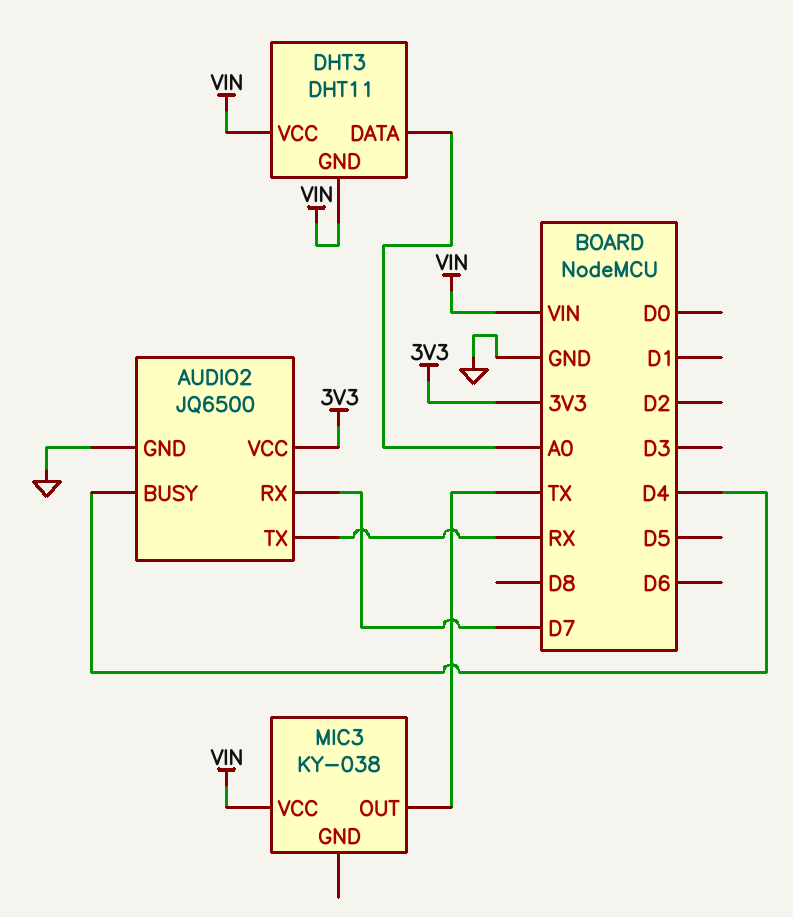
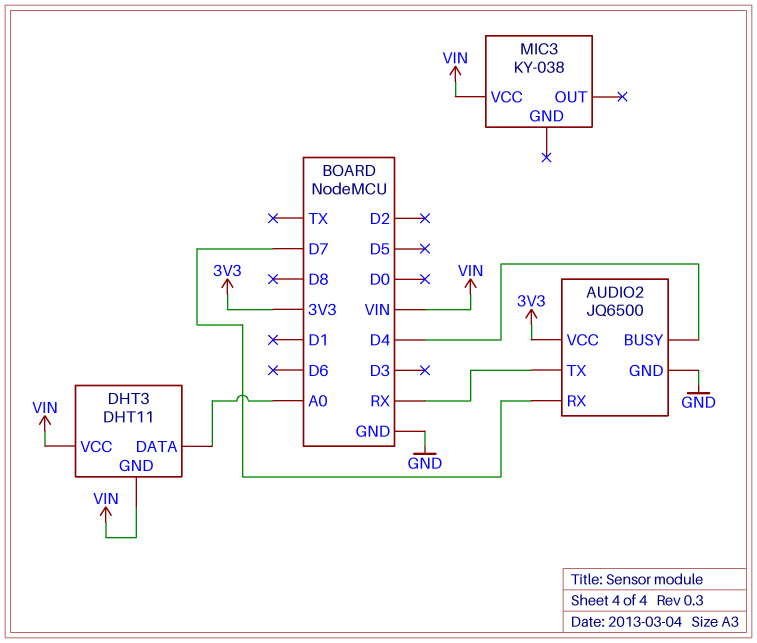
MIC3 pin OUT: TX -> none

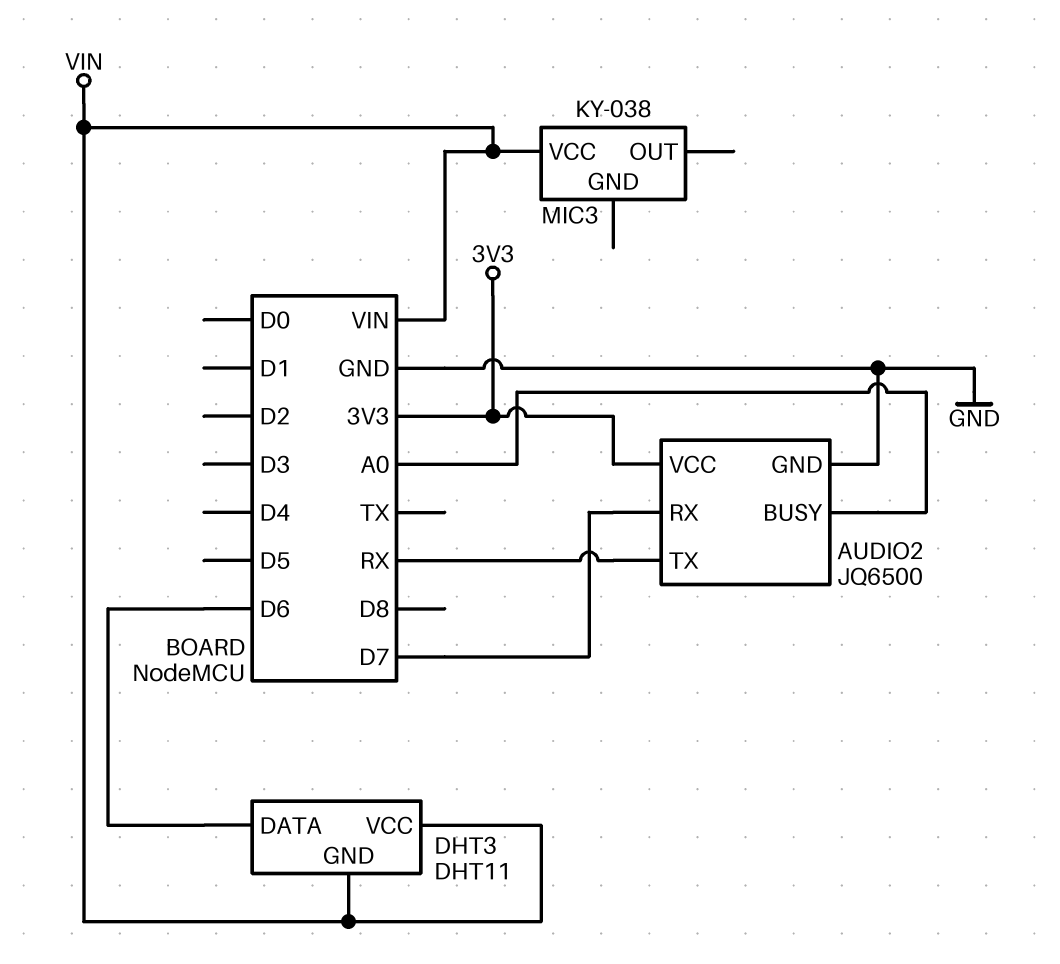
AUDIO2 pin BUSY: D4 -> A0
DHT3 pin DATA: A0 -> D6

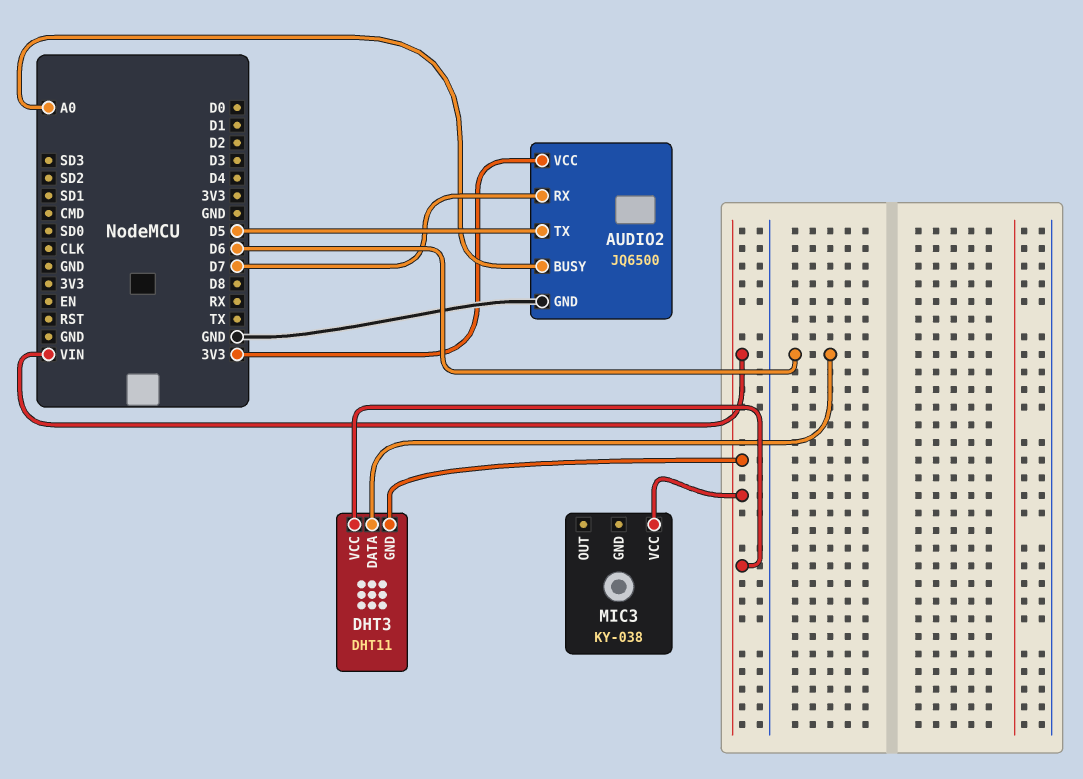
AUDIO2 pin TX: RX -> D5

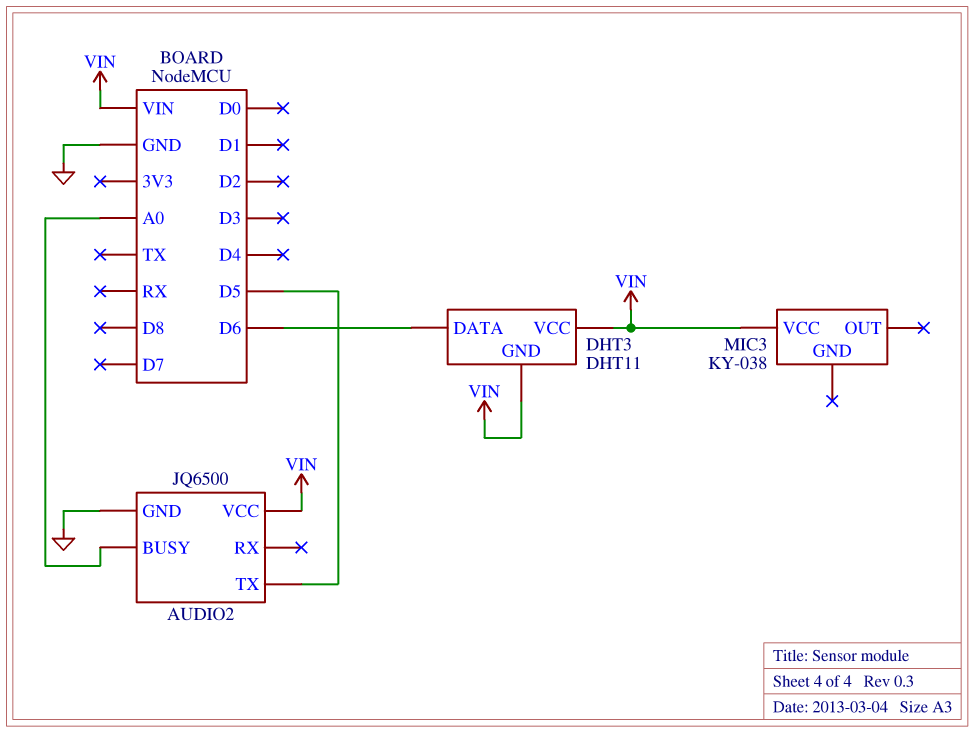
AUDIO2 pin RX: D7 -> none
AUDIO2 pin VCC: 3V3 -> VIN

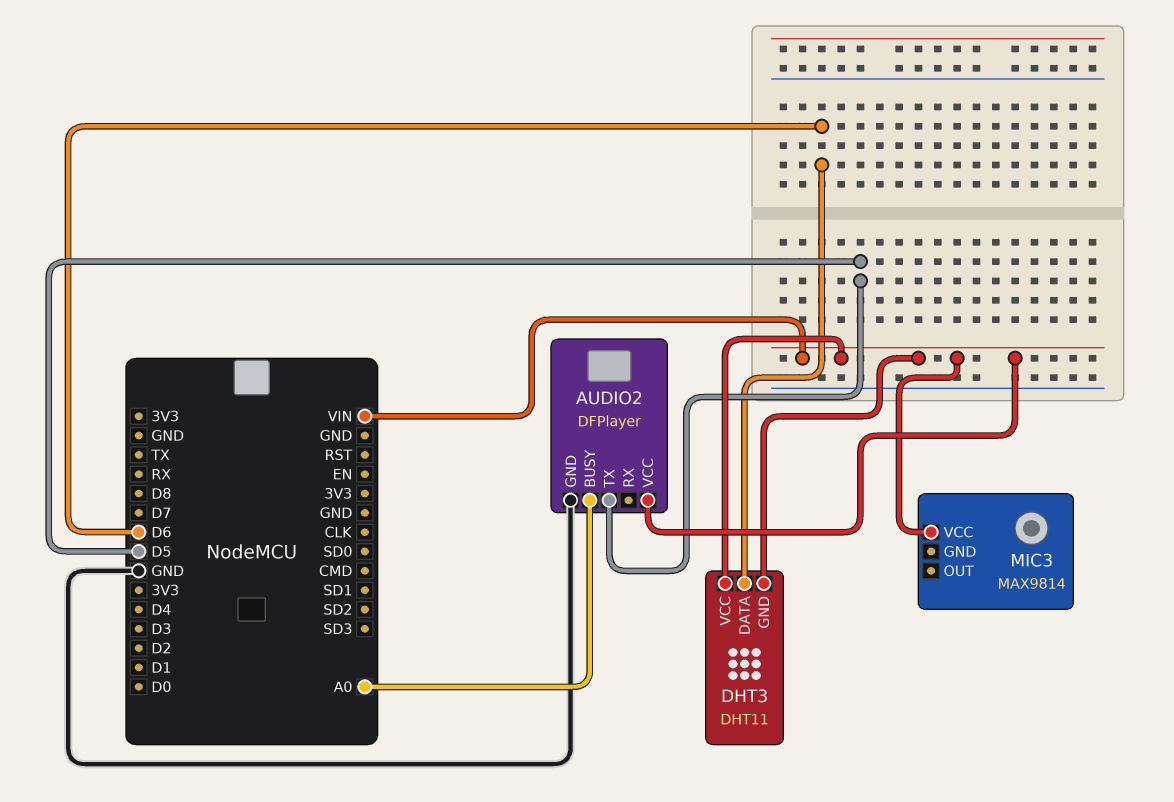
AUDIO2: JQ6500 -> DFPlayer
MIC3: KY-038 -> MAX9814

